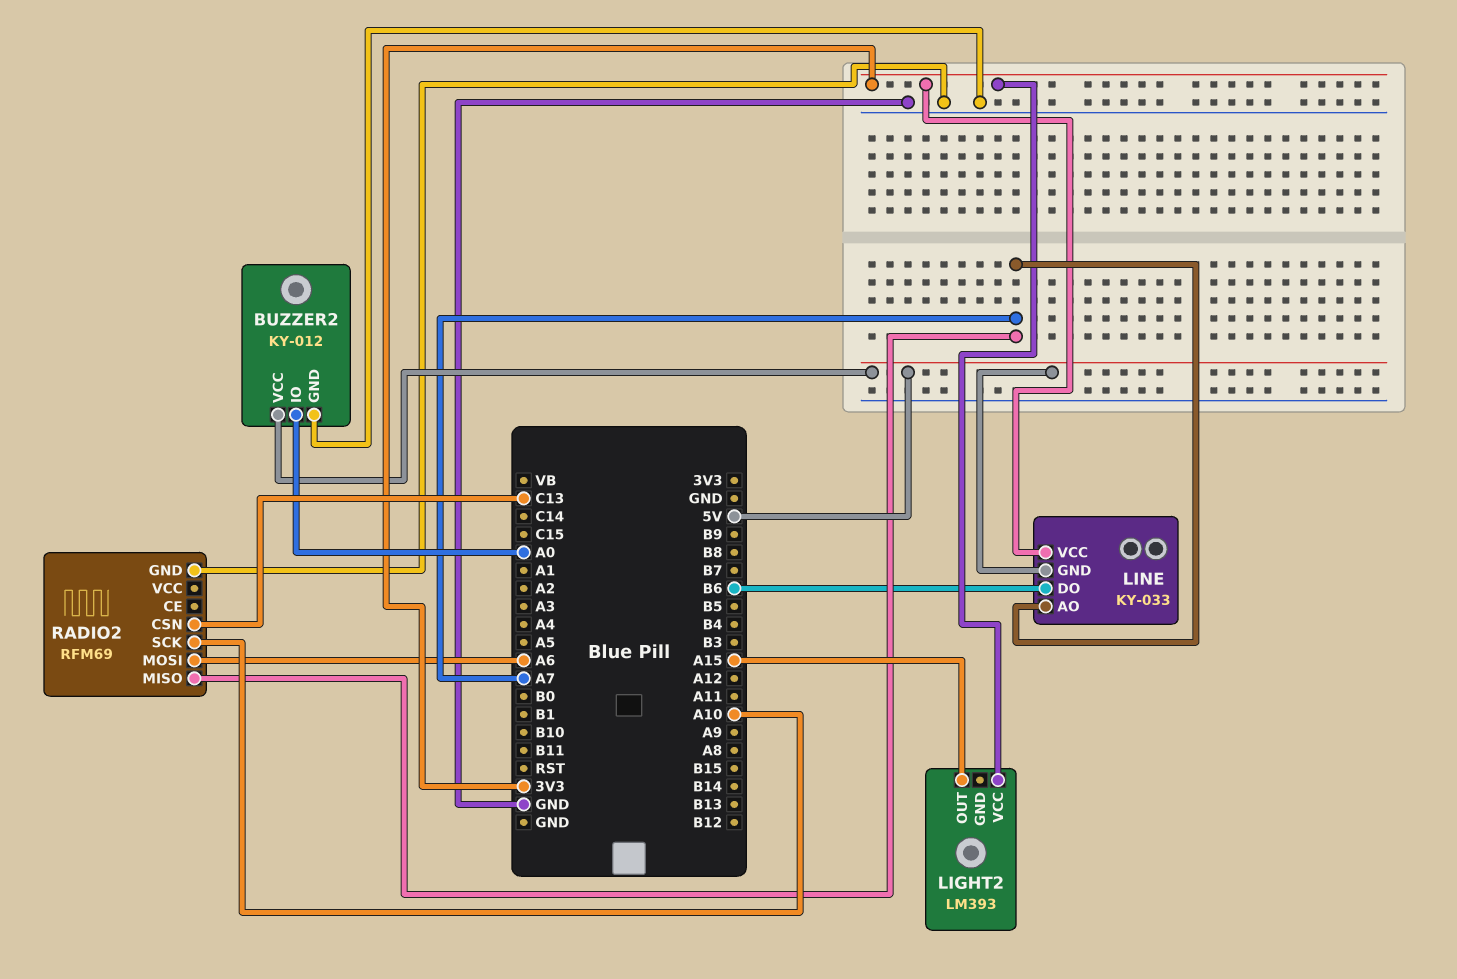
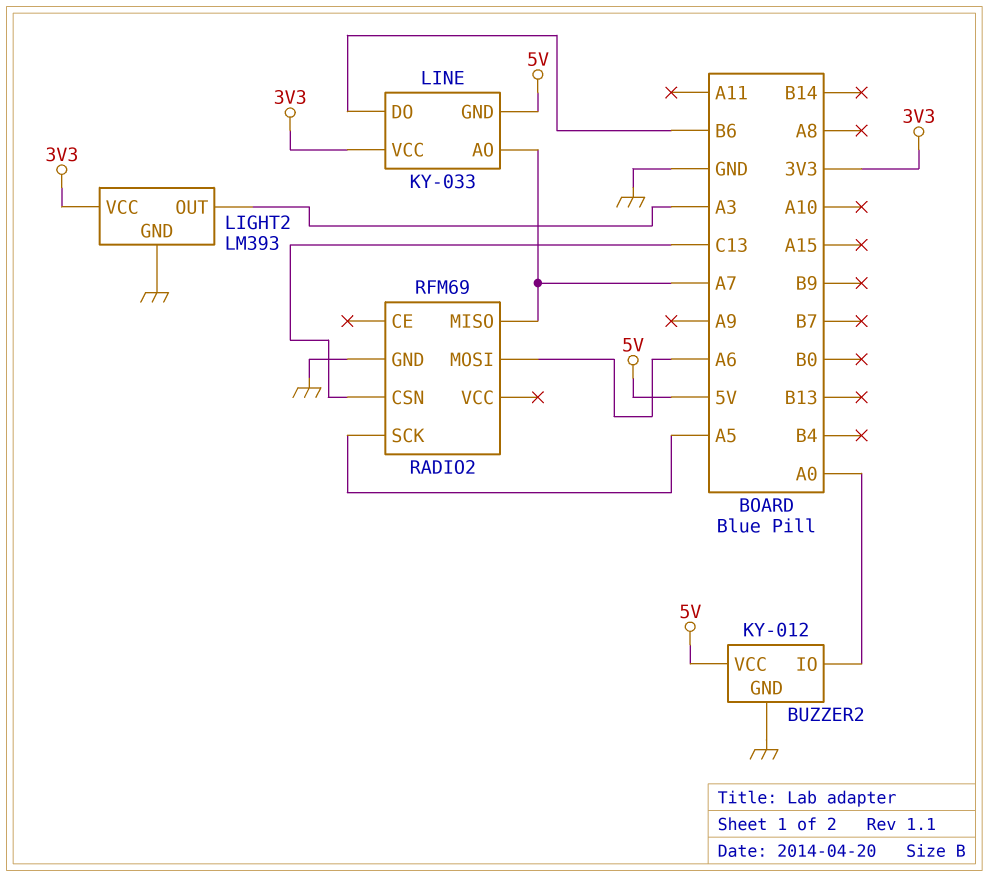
LIGHT2 pin GND: none -> GND
LIGHT2 pin OUT: A15 -> A3
RADIO2 pin SCK: A10 -> A5

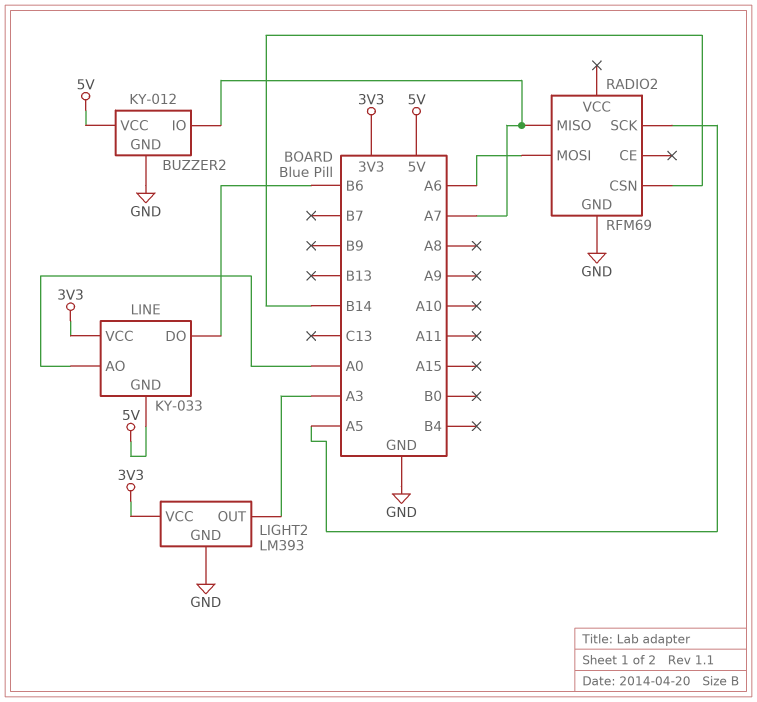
BUZZER2 pin IO: A0 -> A7
LINE pin AO: A7 -> A0
RADIO2 pin CSN: C13 -> B14

